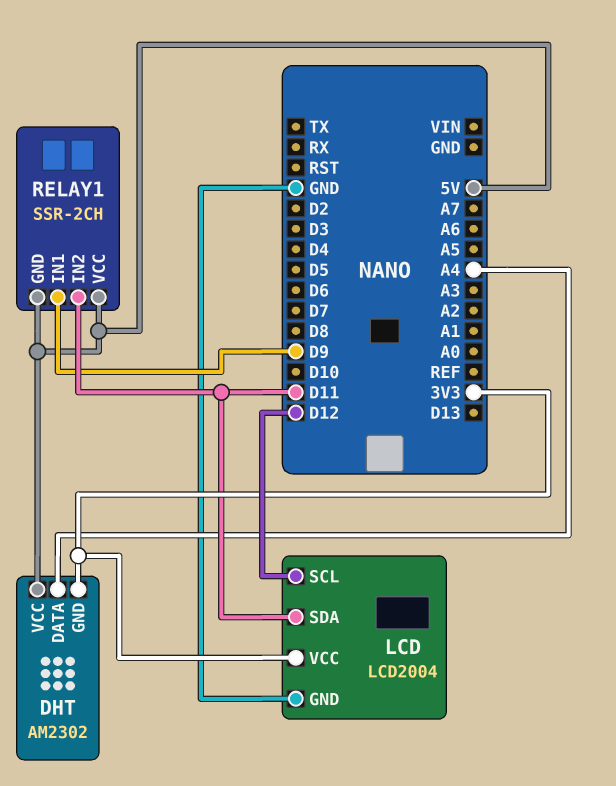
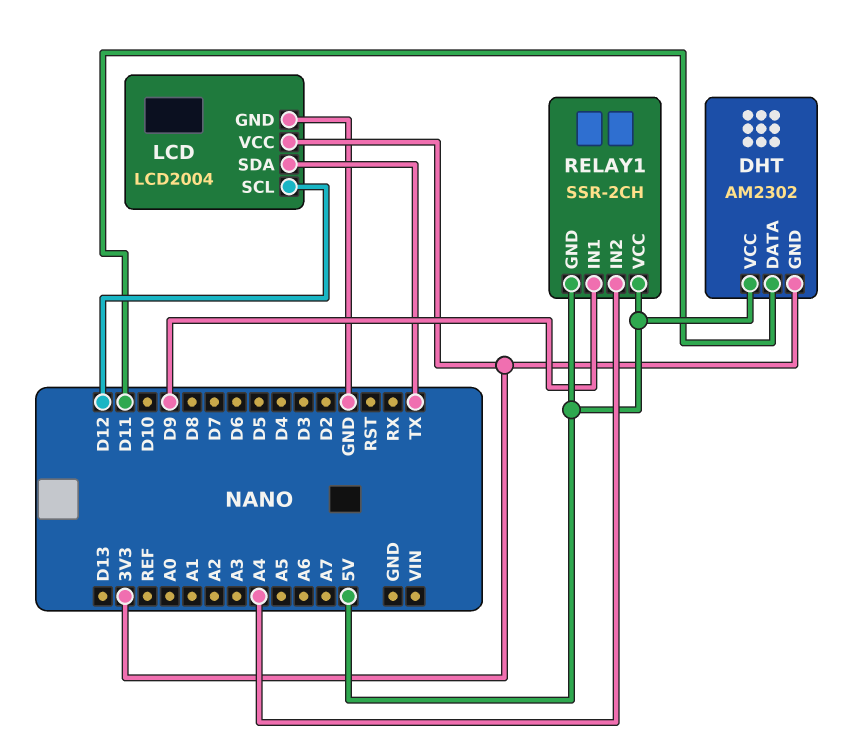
DHT pin DATA: A4 -> D11
LCD pin SDA: D11 -> TX
RELAY1 pin IN2: D11 -> A4

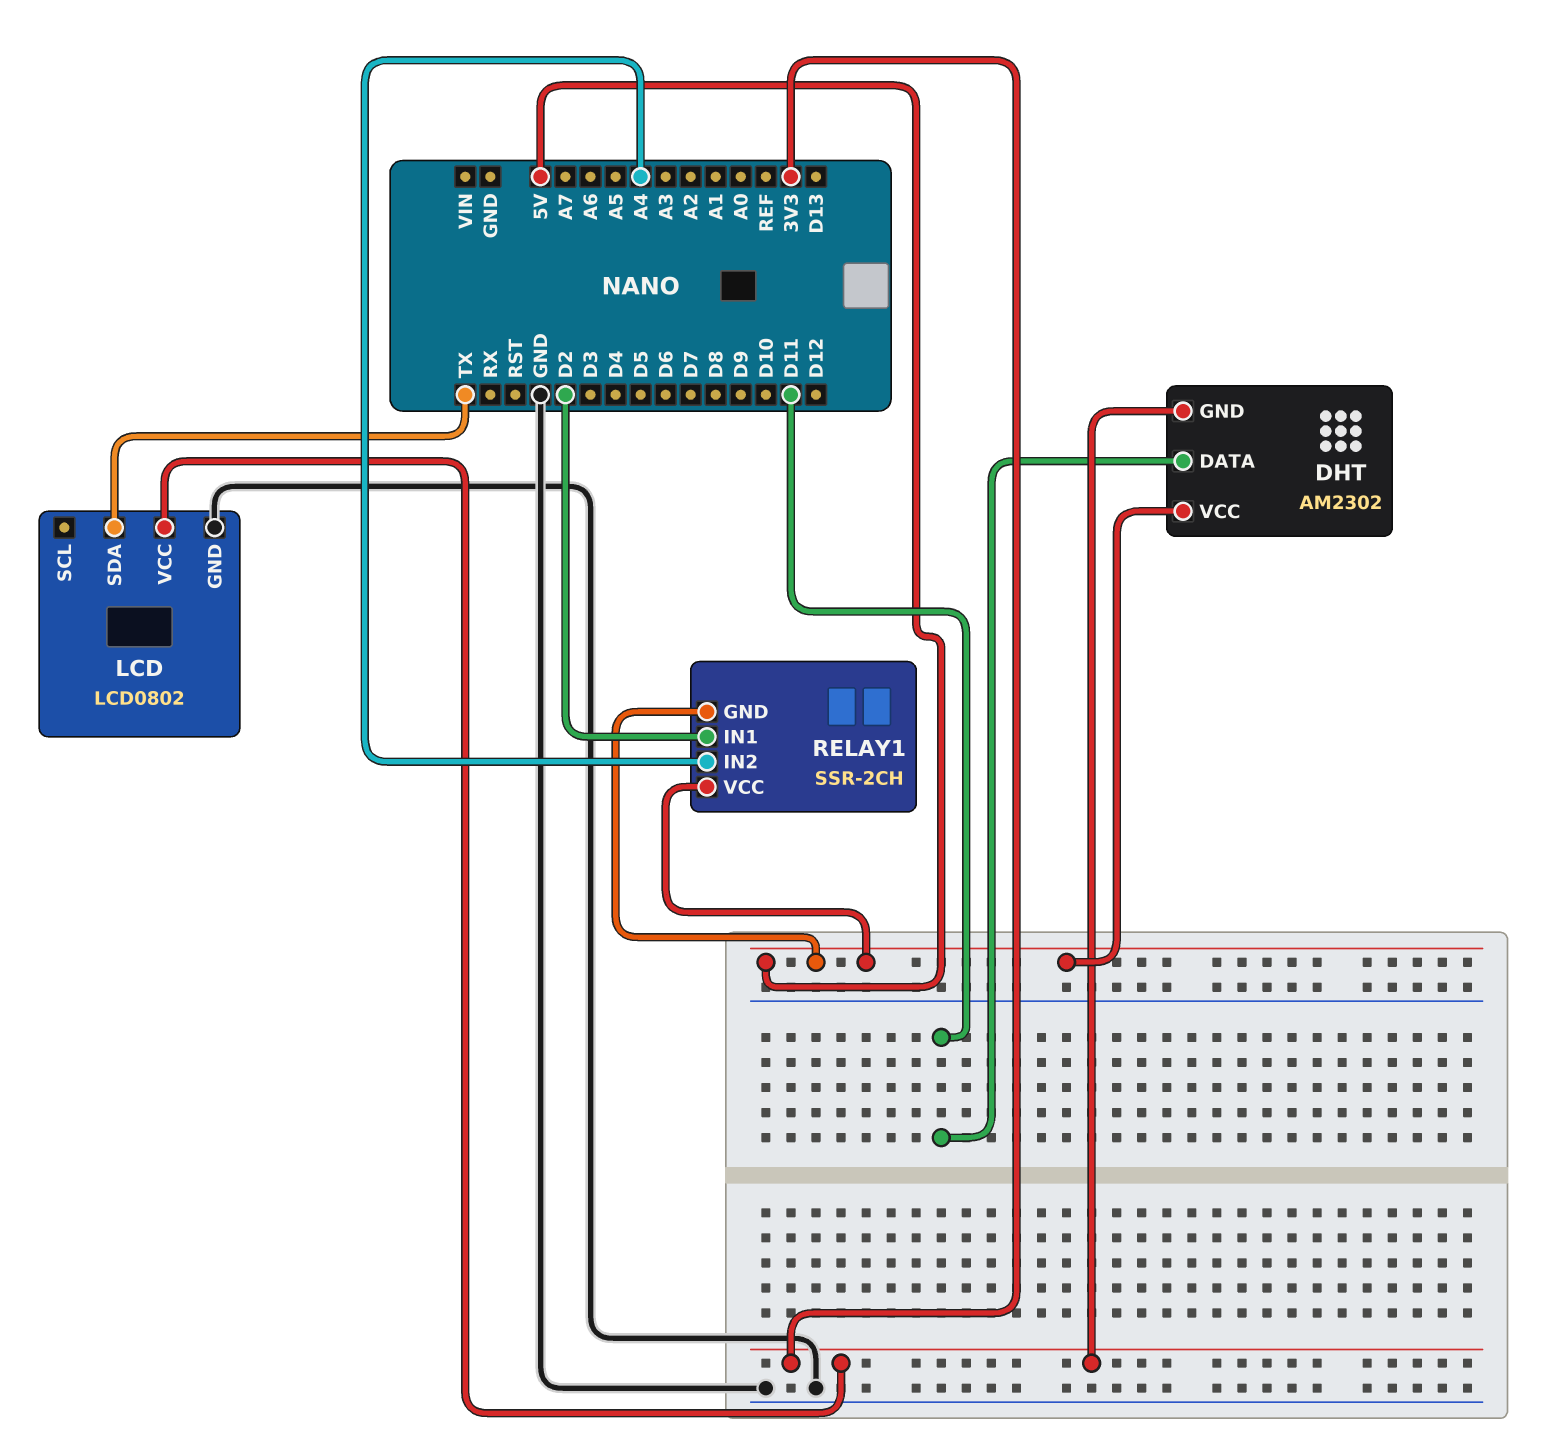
LCD: LCD2004 -> LCD0802
LCD pin SCL: D12 -> none
RELAY1 pin IN1: D9 -> D2

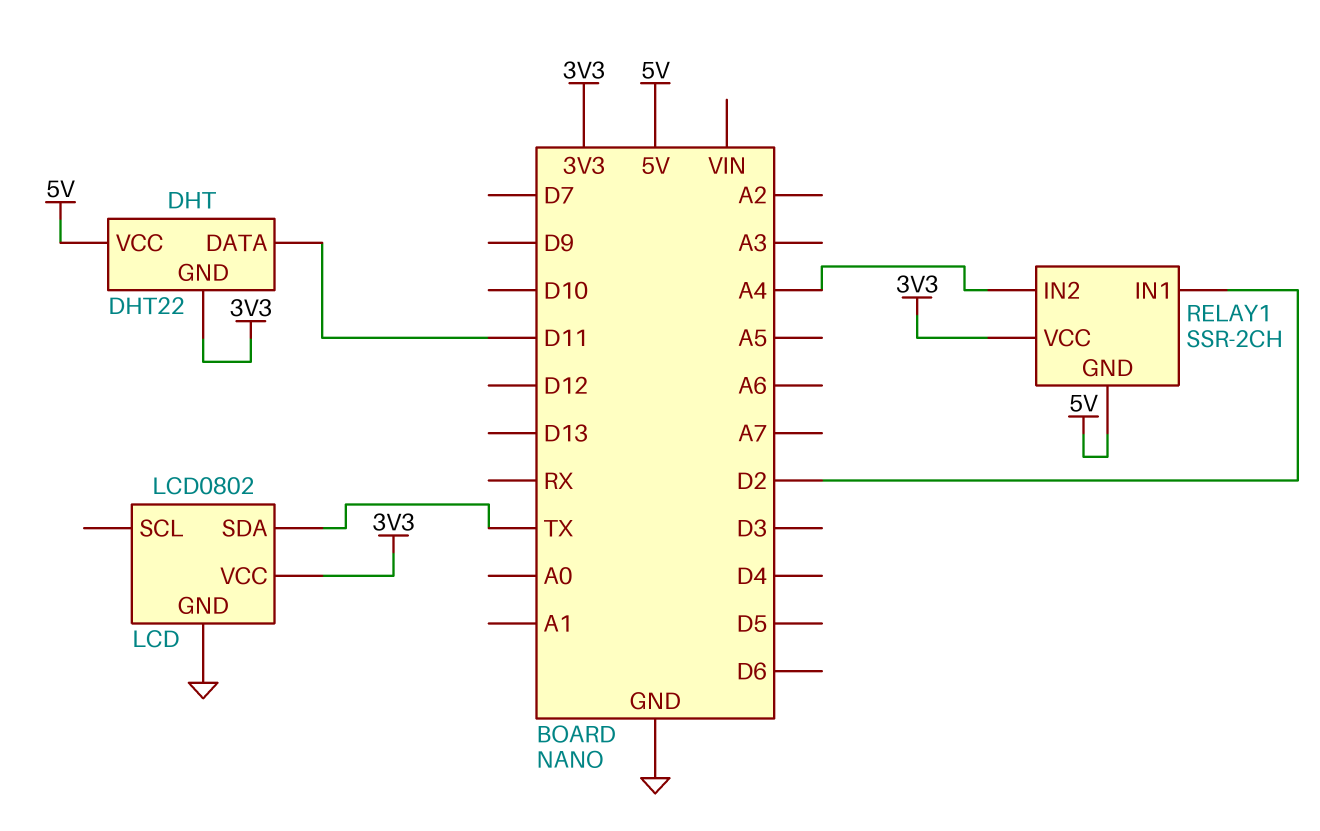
DHT: AM2302 -> DHT22
RELAY1 pin VCC: 5V -> 3V3

